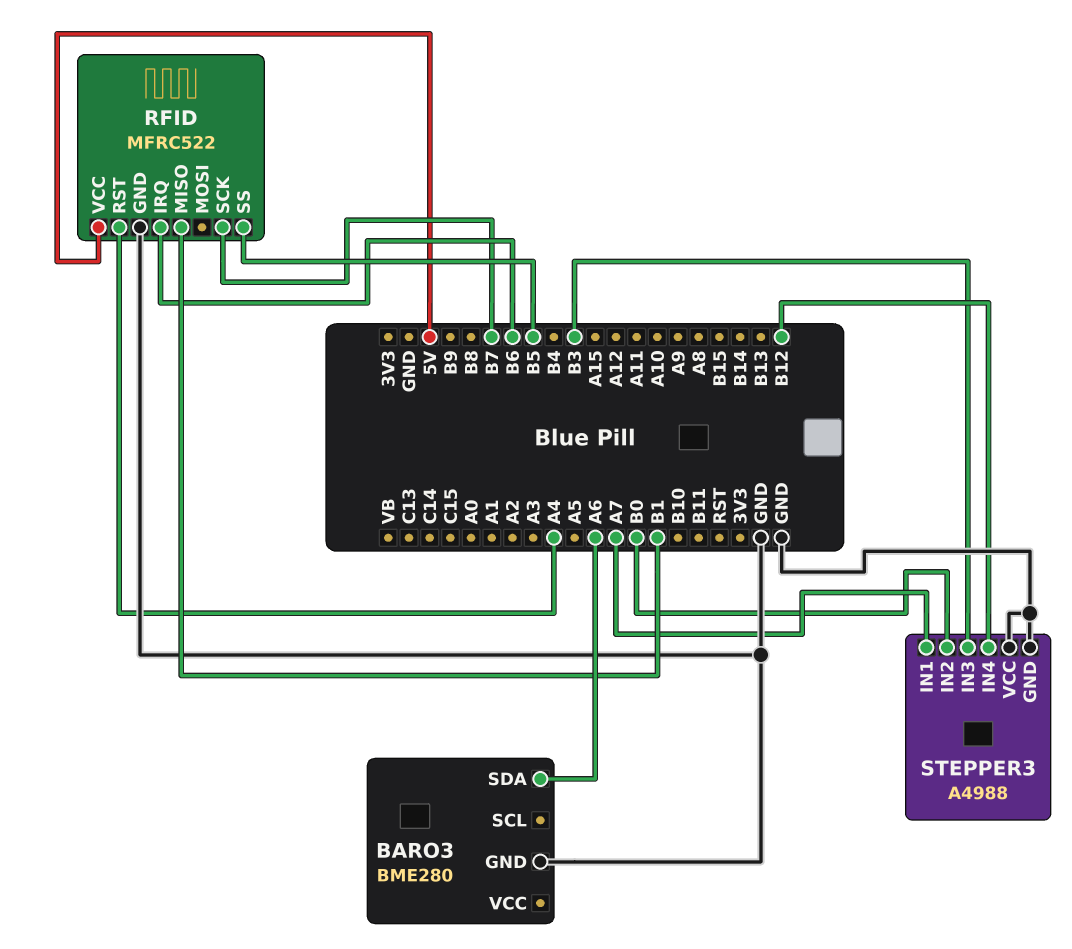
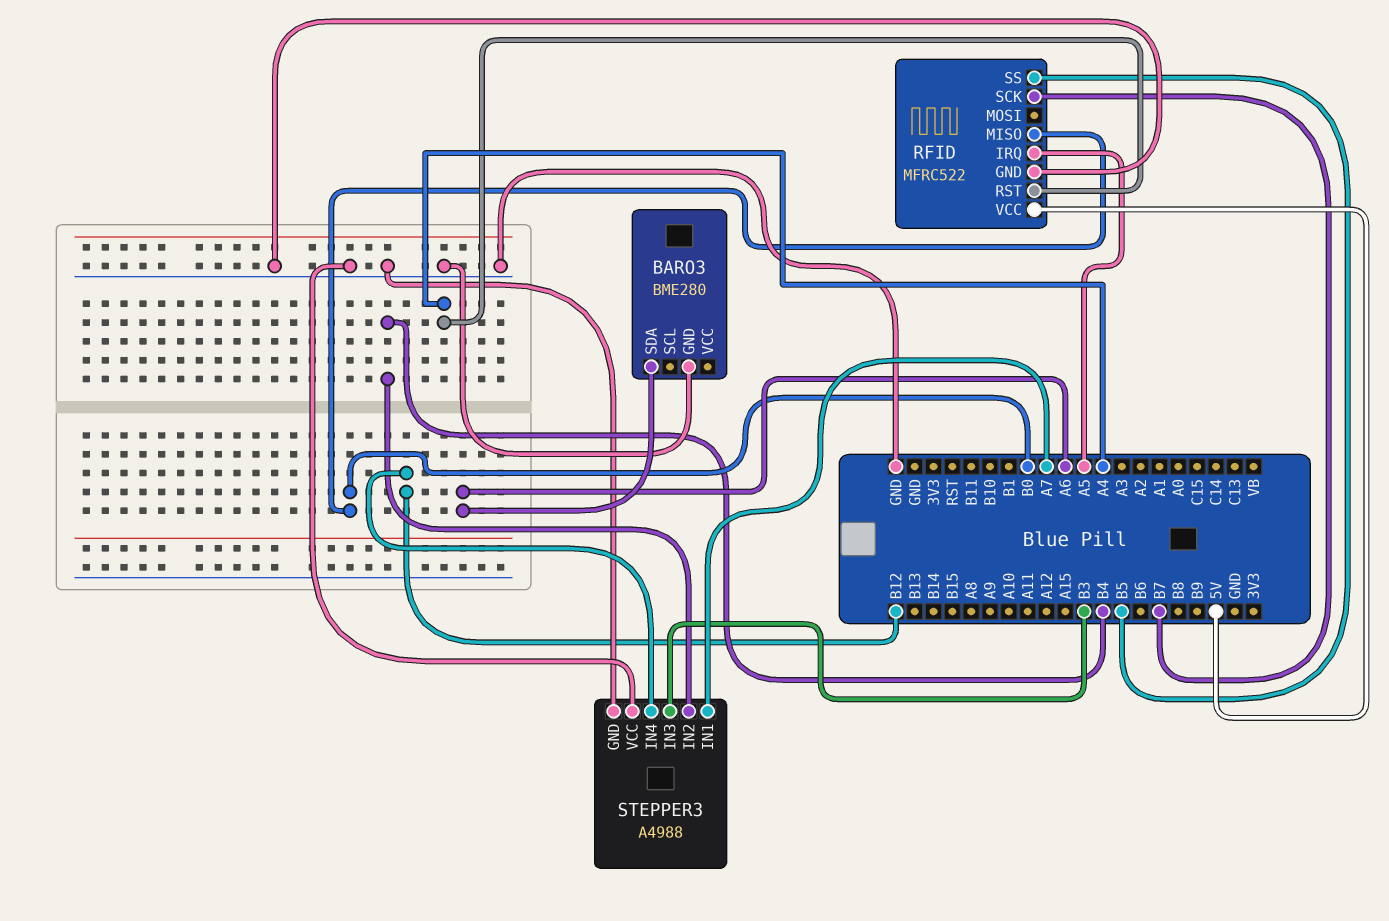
RFID pin IRQ: B6 -> A5
RFID pin MISO: B1 -> B0
STEPPER3 pin IN2: B0 -> B4

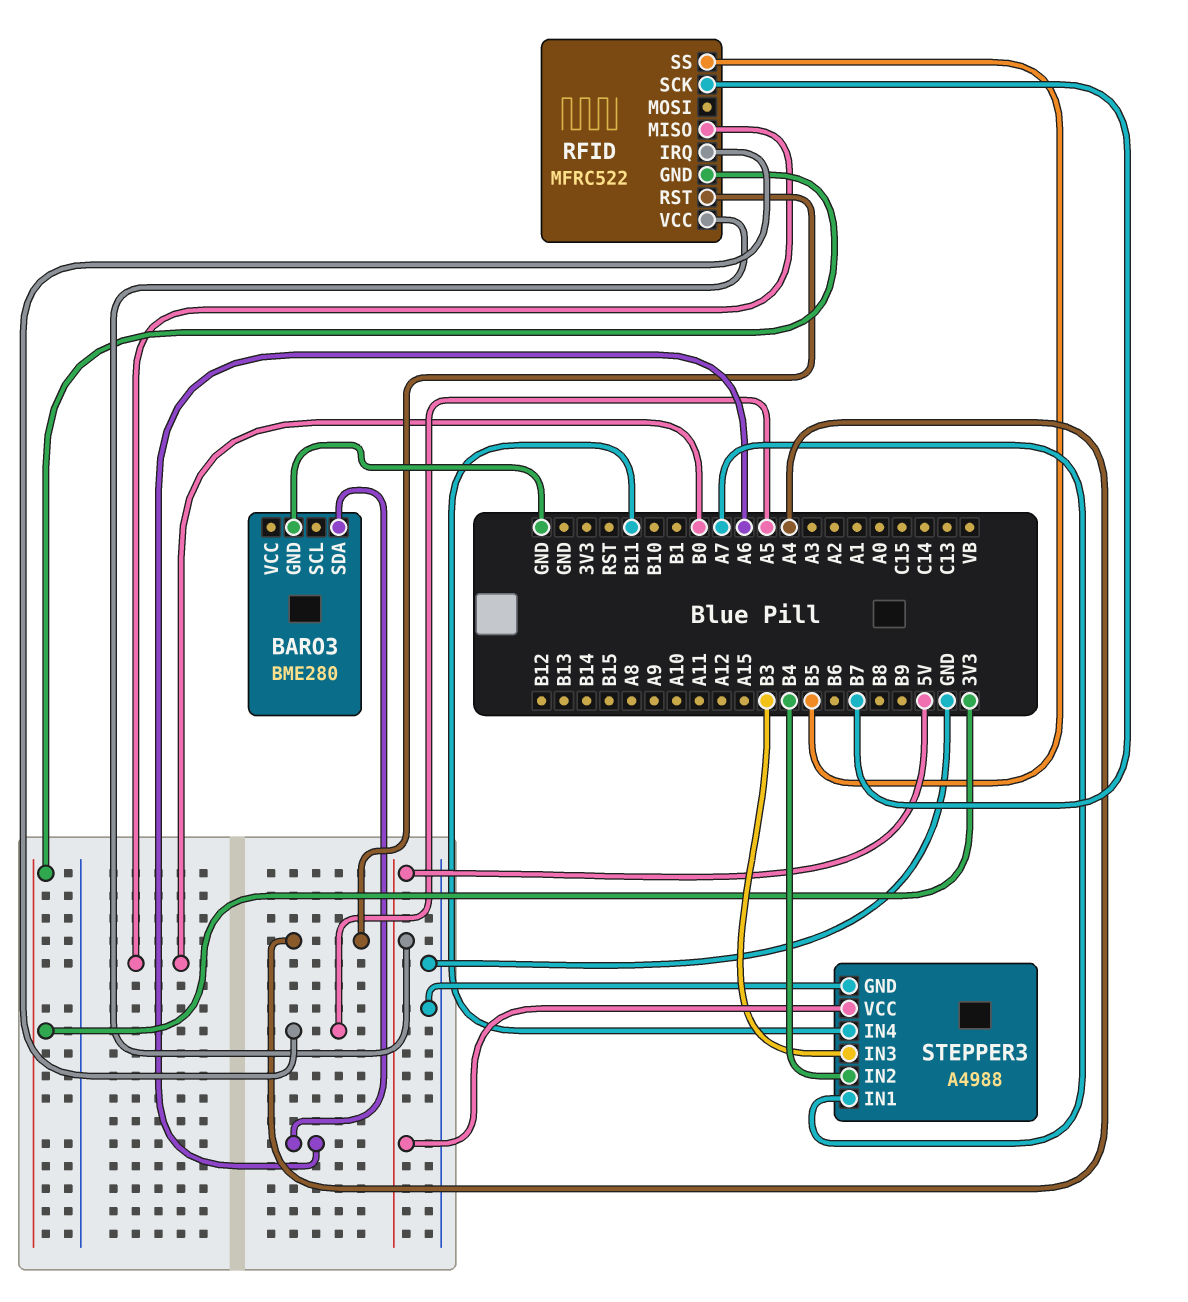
RFID pin GND: GND -> 3V3
STEPPER3 pin IN4: B12 -> B11
STEPPER3 pin VCC: GND -> 5V

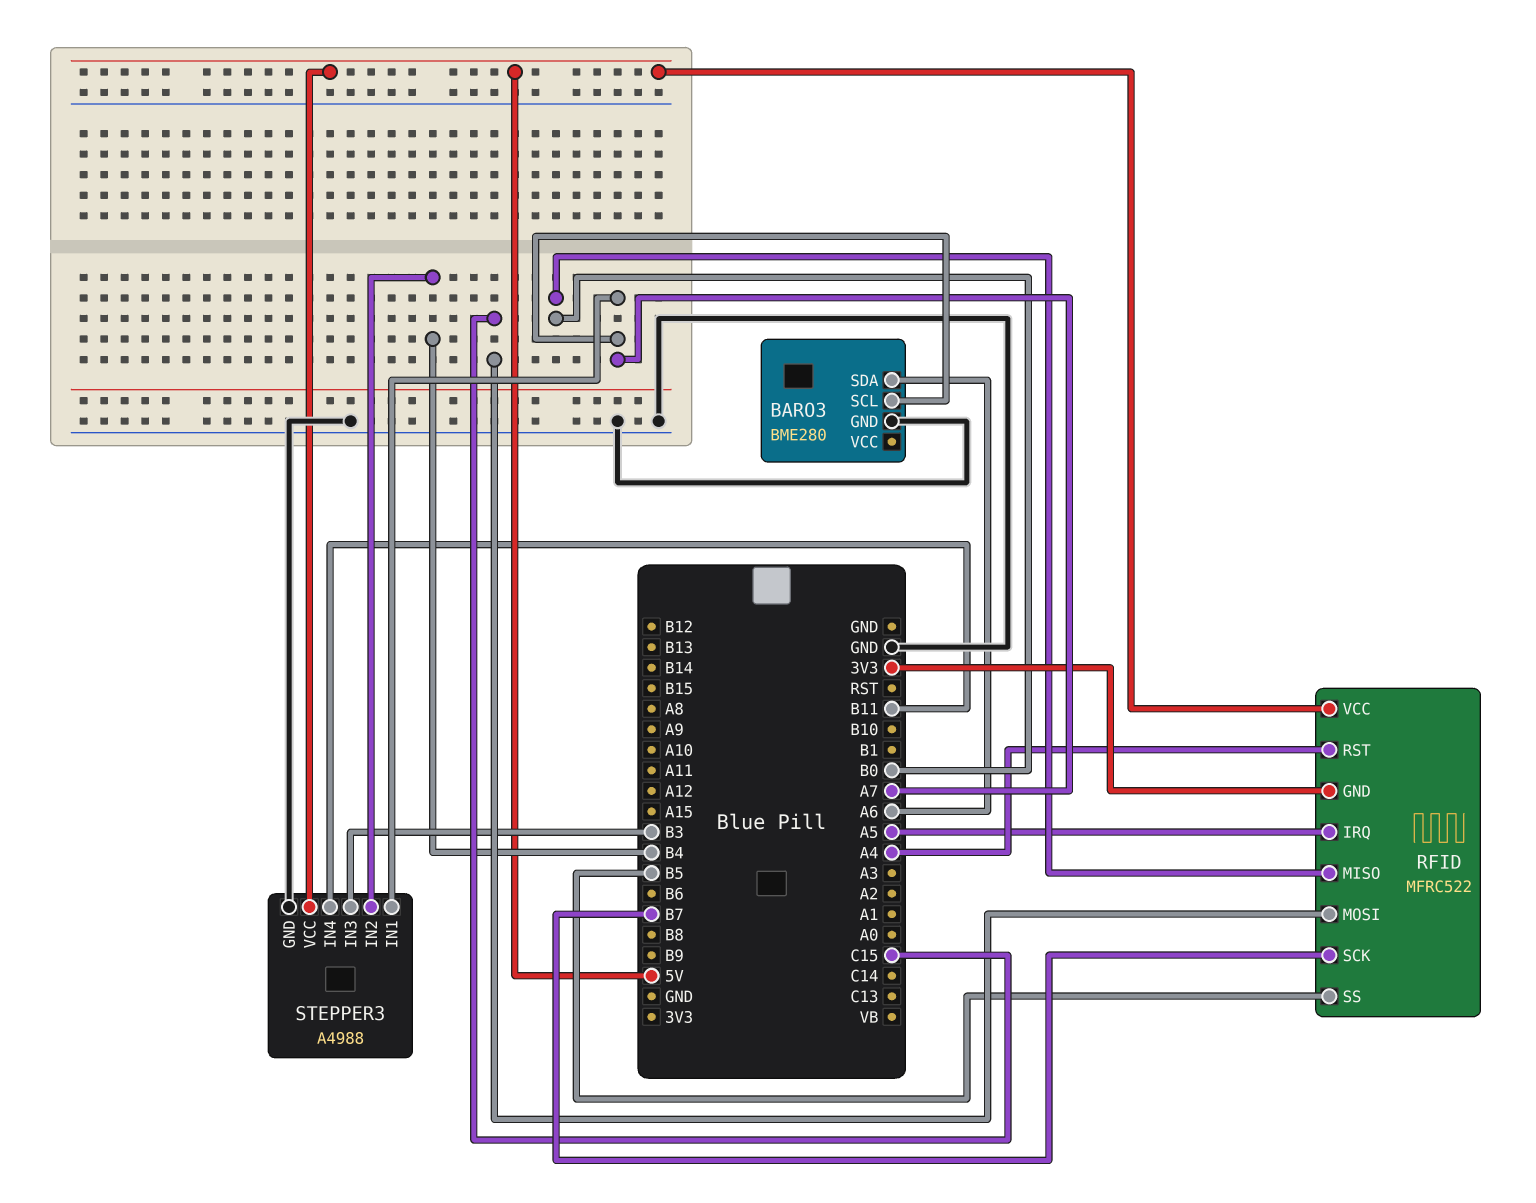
BARO3 pin SCL: none -> A7
RFID pin MOSI: none -> C15

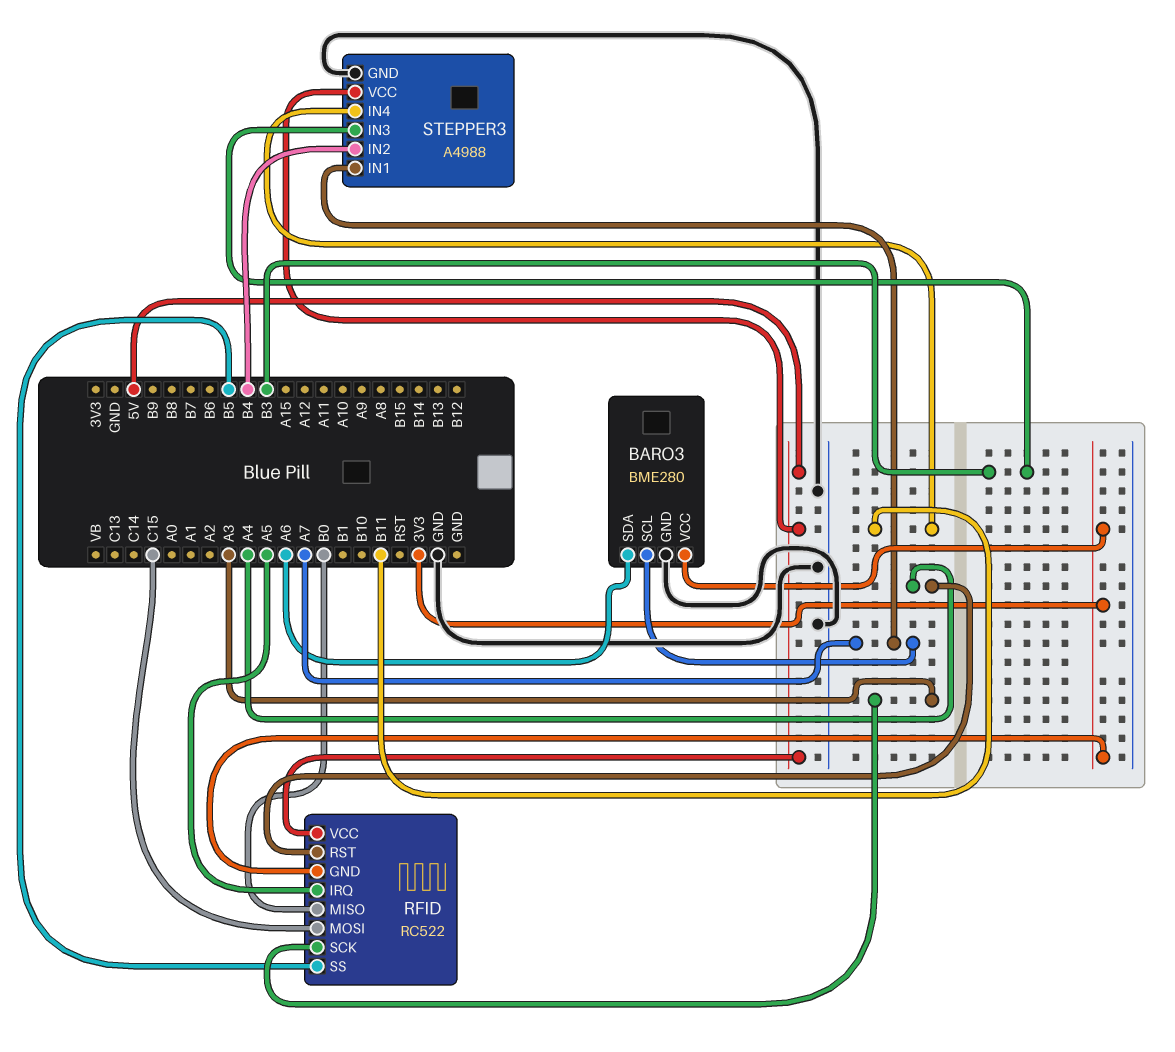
BARO3 pin VCC: none -> 3V3
RFID: MFRC522 -> RC522
RFID pin SCK: B7 -> A3

